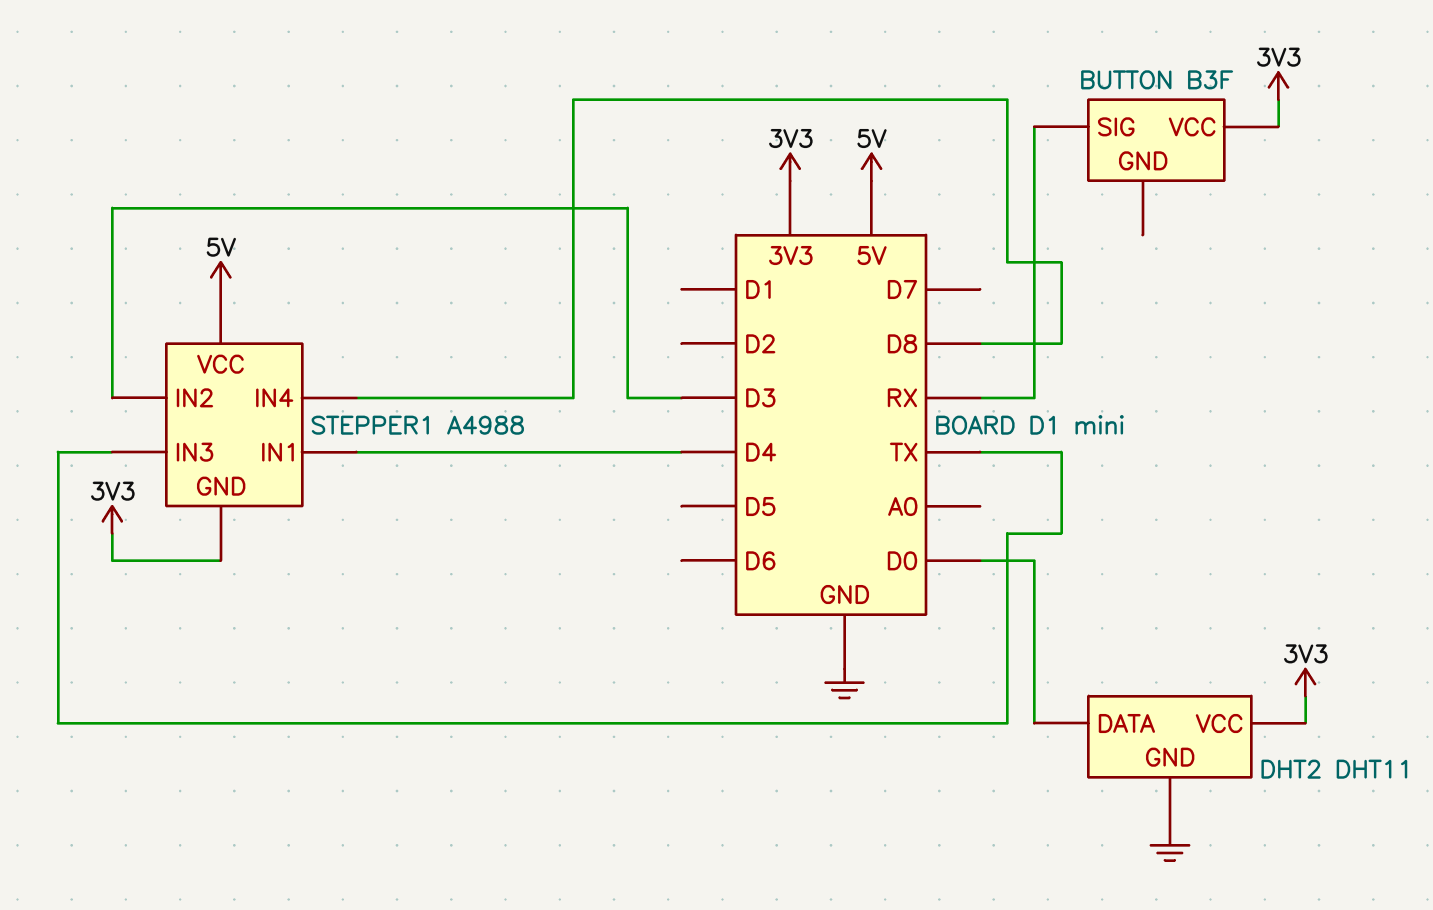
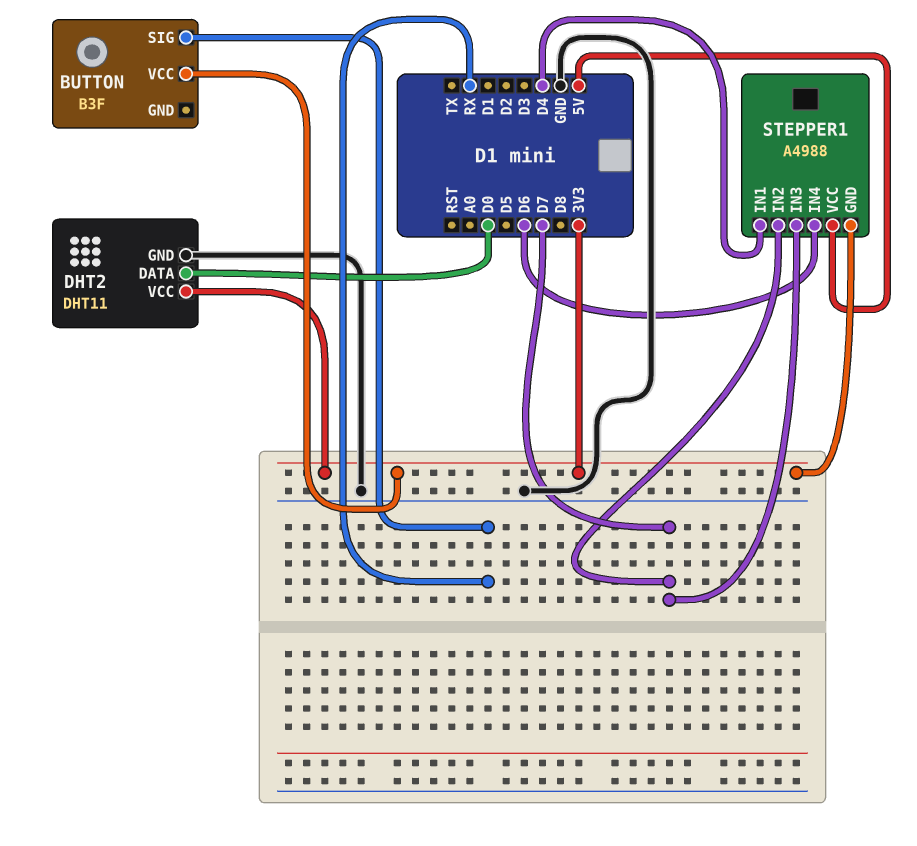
STEPPER1 pin IN2: D3 -> D7
STEPPER1 pin IN3: TX -> D7
STEPPER1 pin IN4: D8 -> D6

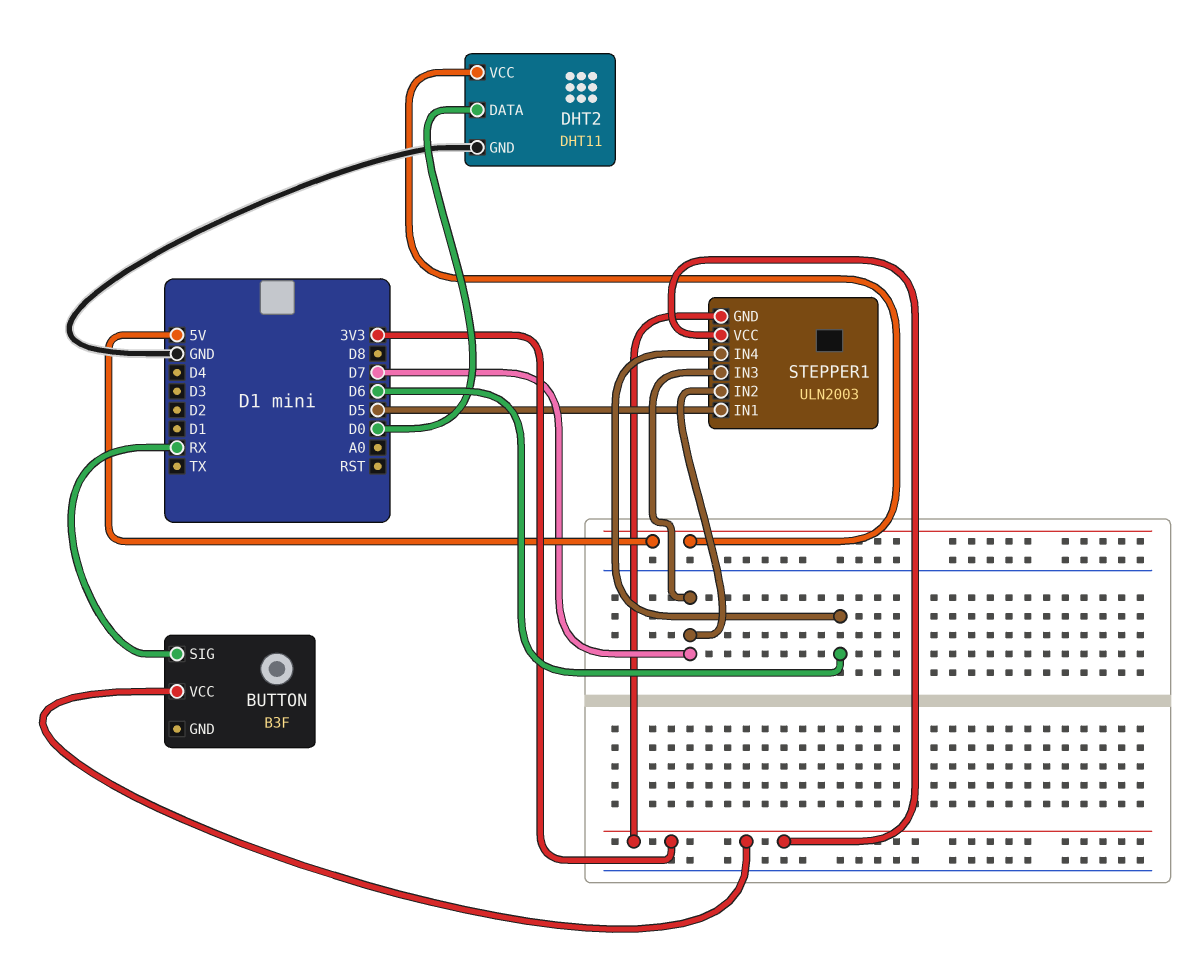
DHT2 pin VCC: 3V3 -> 5V
STEPPER1: A4988 -> ULN2003
STEPPER1 pin IN1: D4 -> D5
STEPPER1 pin VCC: 5V -> 3V3

